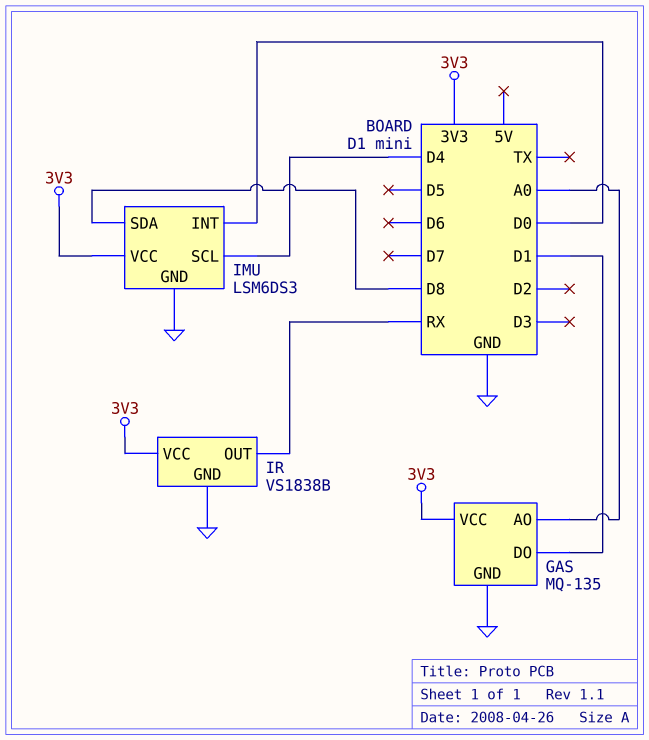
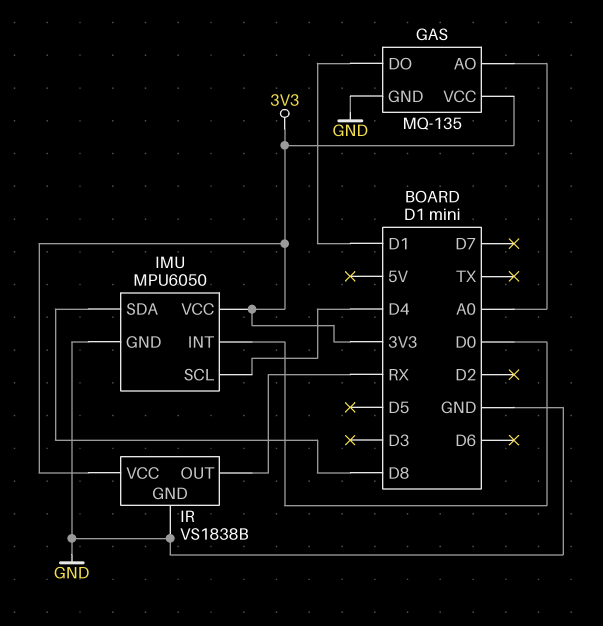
IMU: LSM6DS3 -> MPU6050

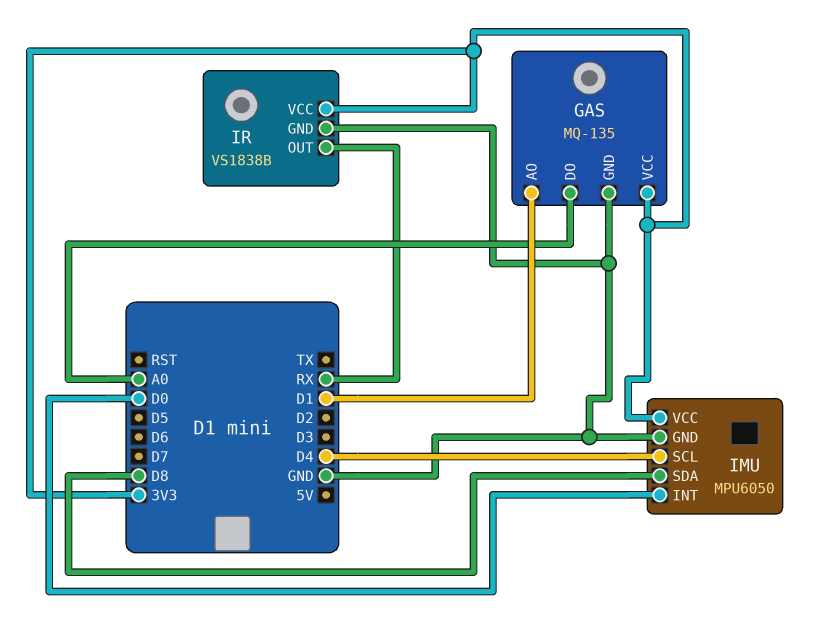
GAS pin AO: A0 -> D1
GAS pin DO: D1 -> A0

